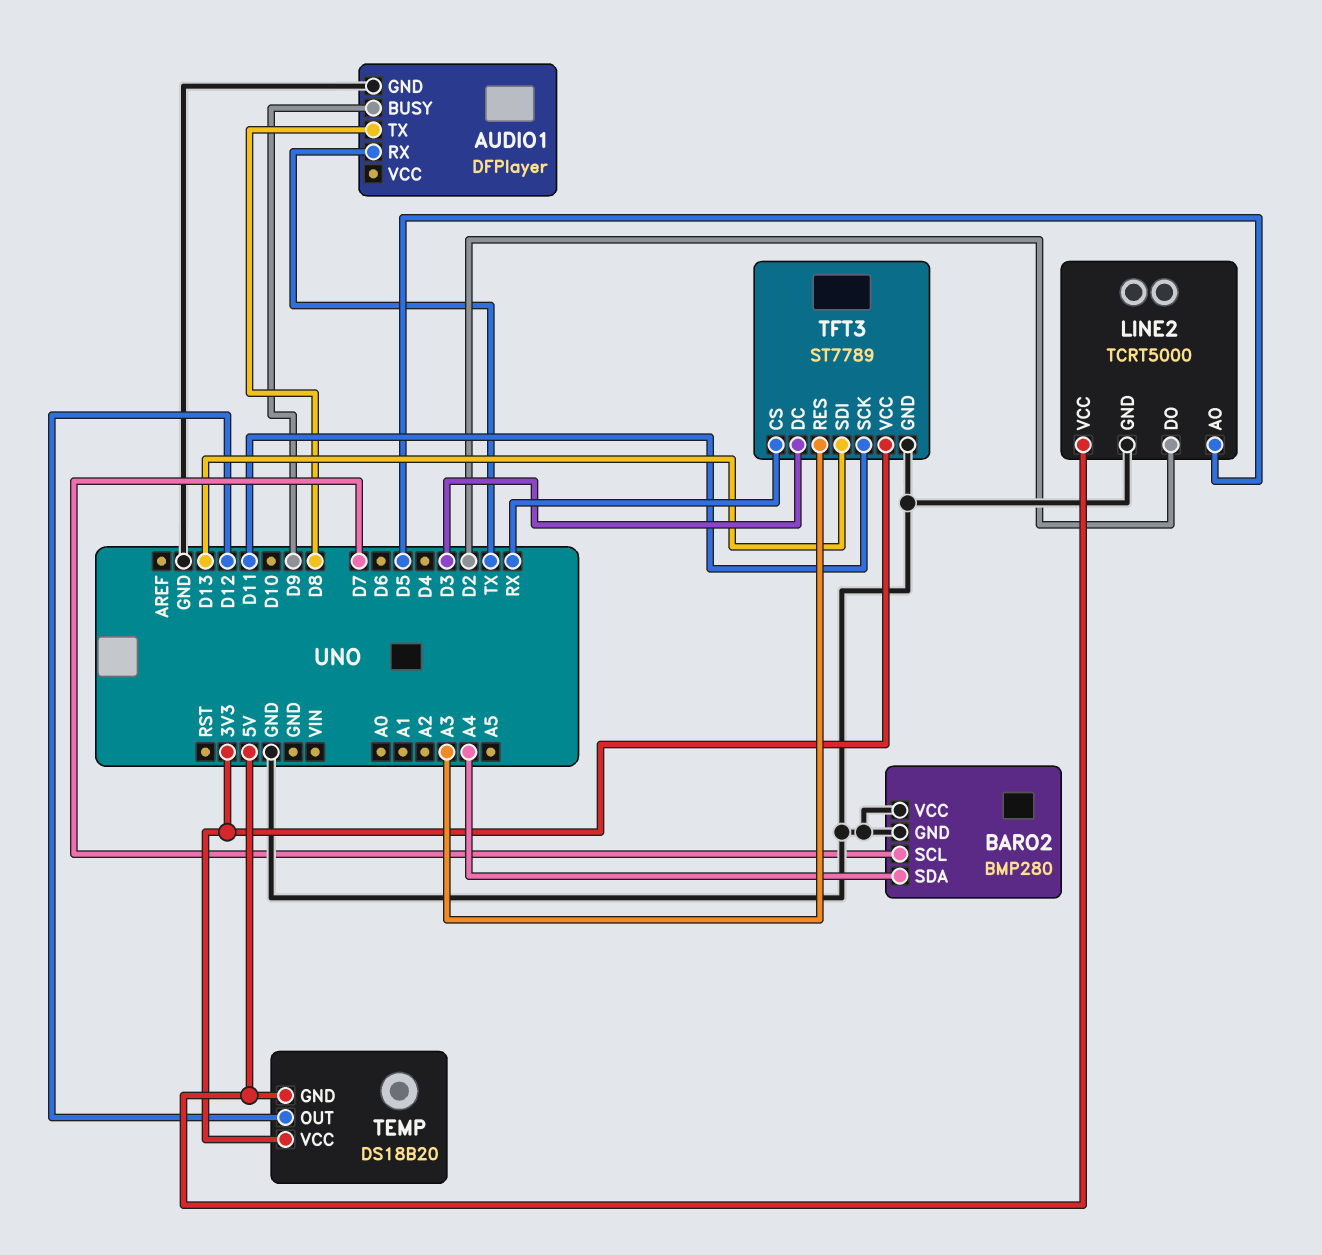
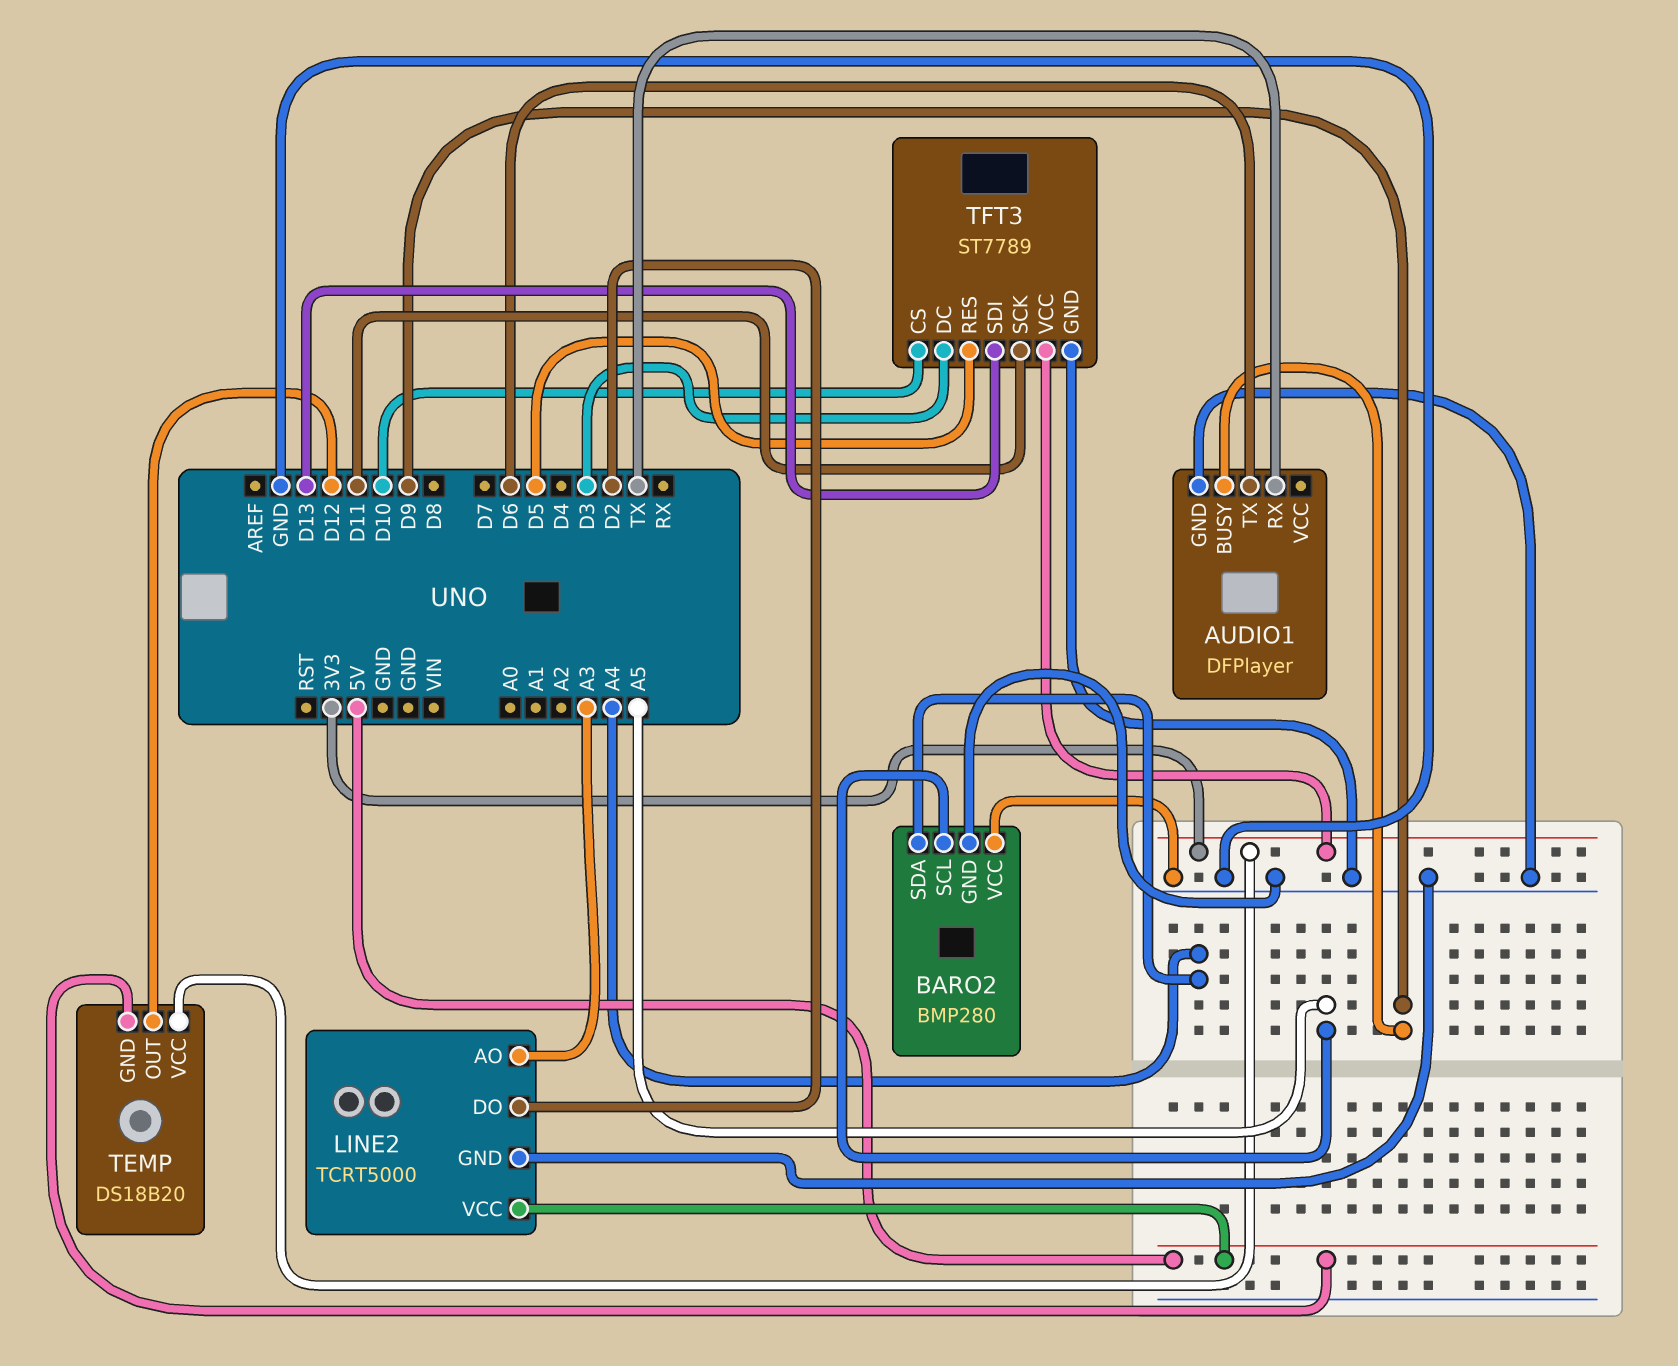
AUDIO1 pin TX: D8 -> D6
BARO2 pin SCL: D7 -> A5
LINE2 pin AO: D5 -> A3
TFT3 pin CS: RX -> D10
TFT3 pin RES: A3 -> D5

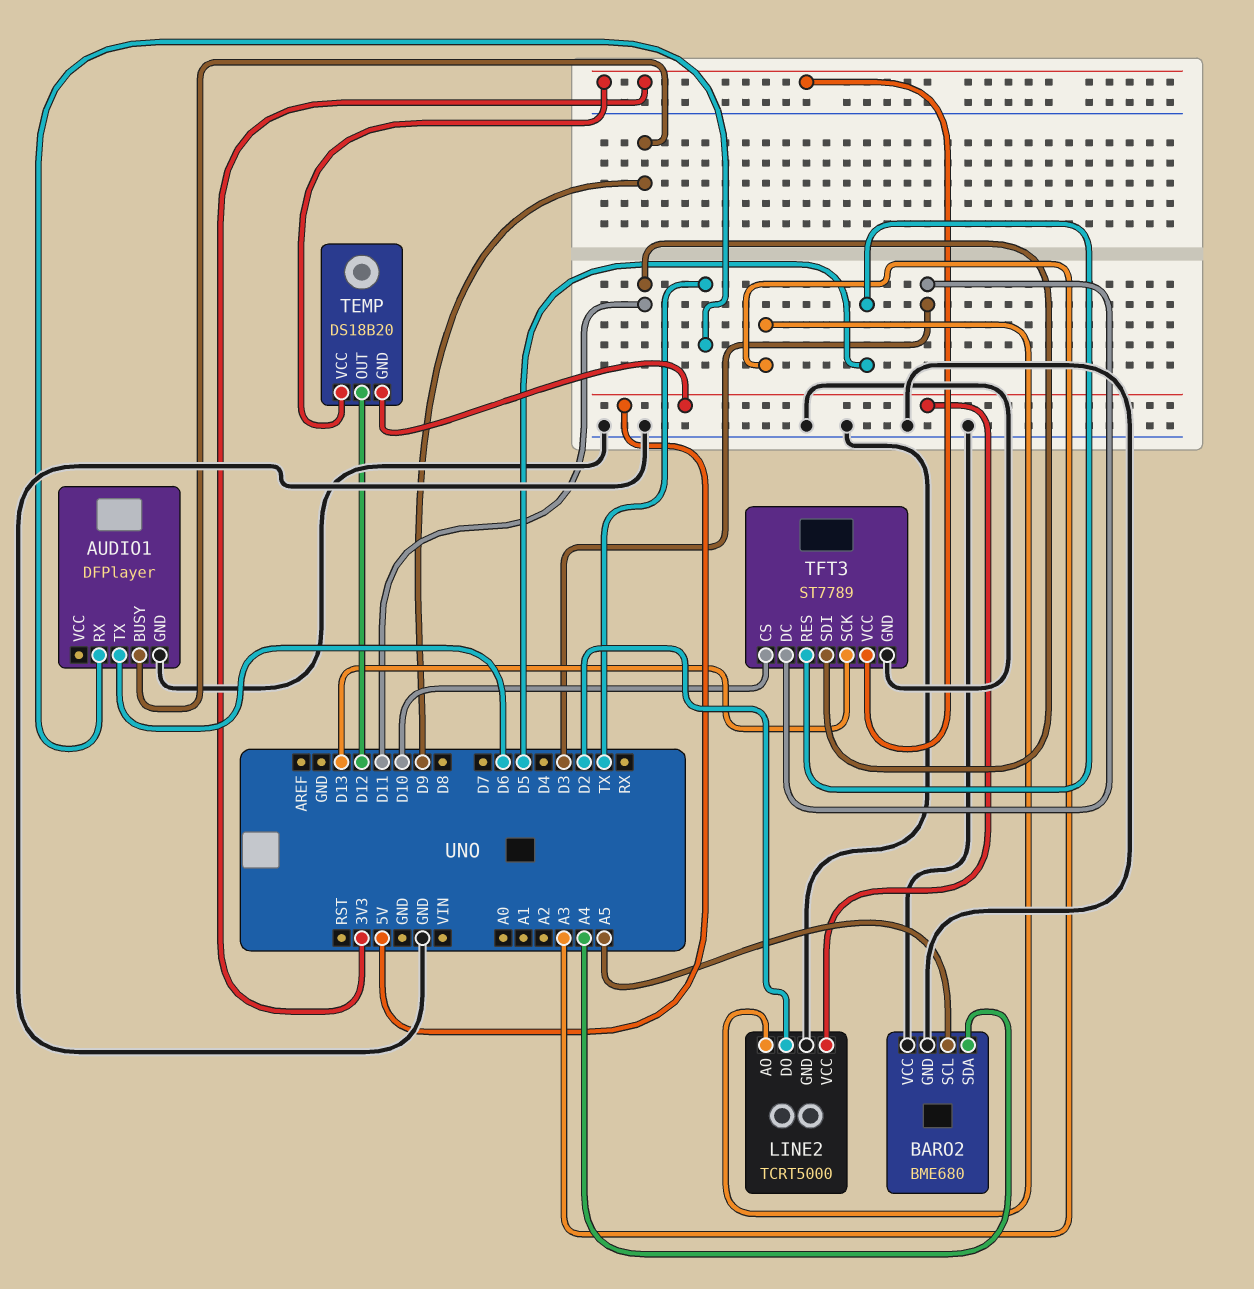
BARO2: BMP280 -> BME680
TFT3 pin SCK: D11 -> D13
TFT3 pin SDI: D13 -> D11

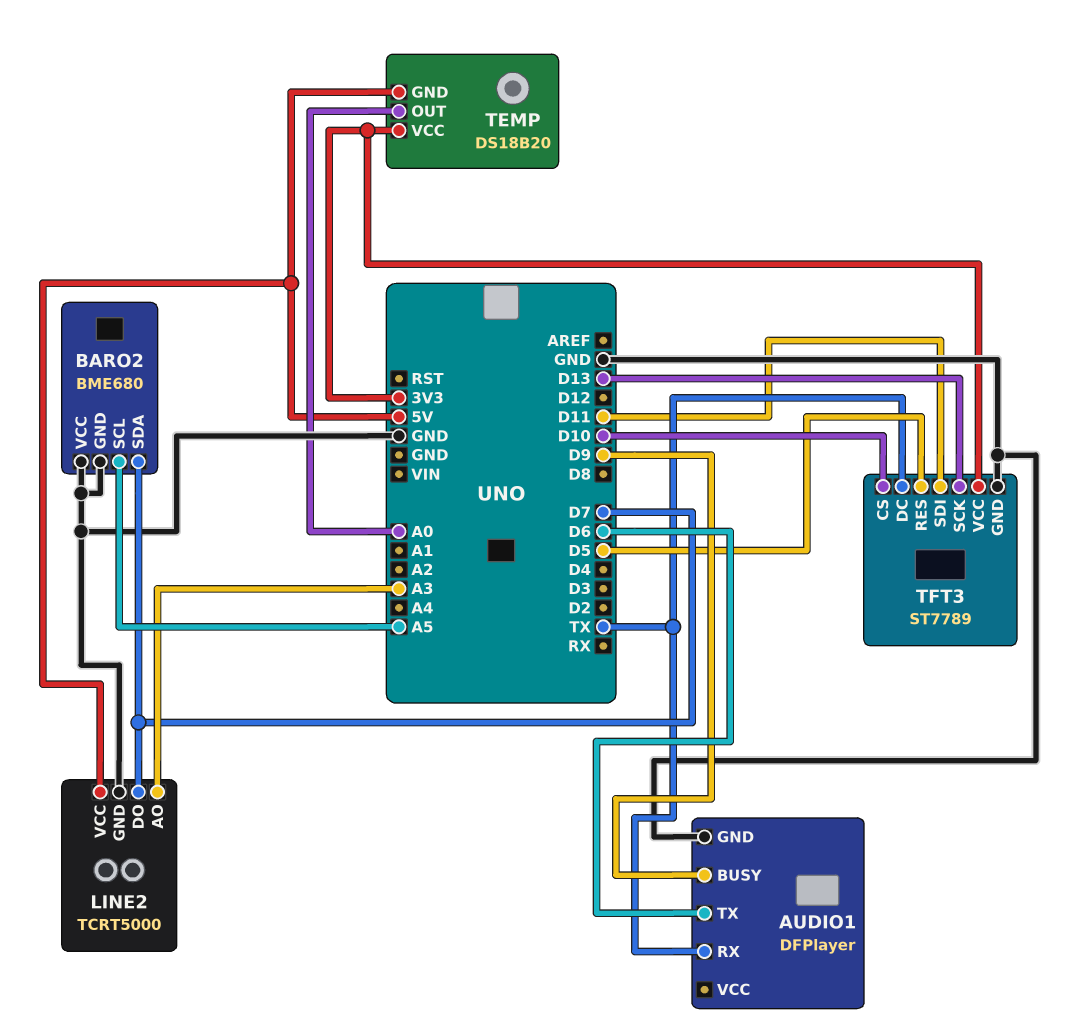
BARO2 pin SDA: A4 -> D7
LINE2 pin DO: D2 -> D7
TEMP pin OUT: D12 -> A0
TFT3 pin DC: D3 -> TX

